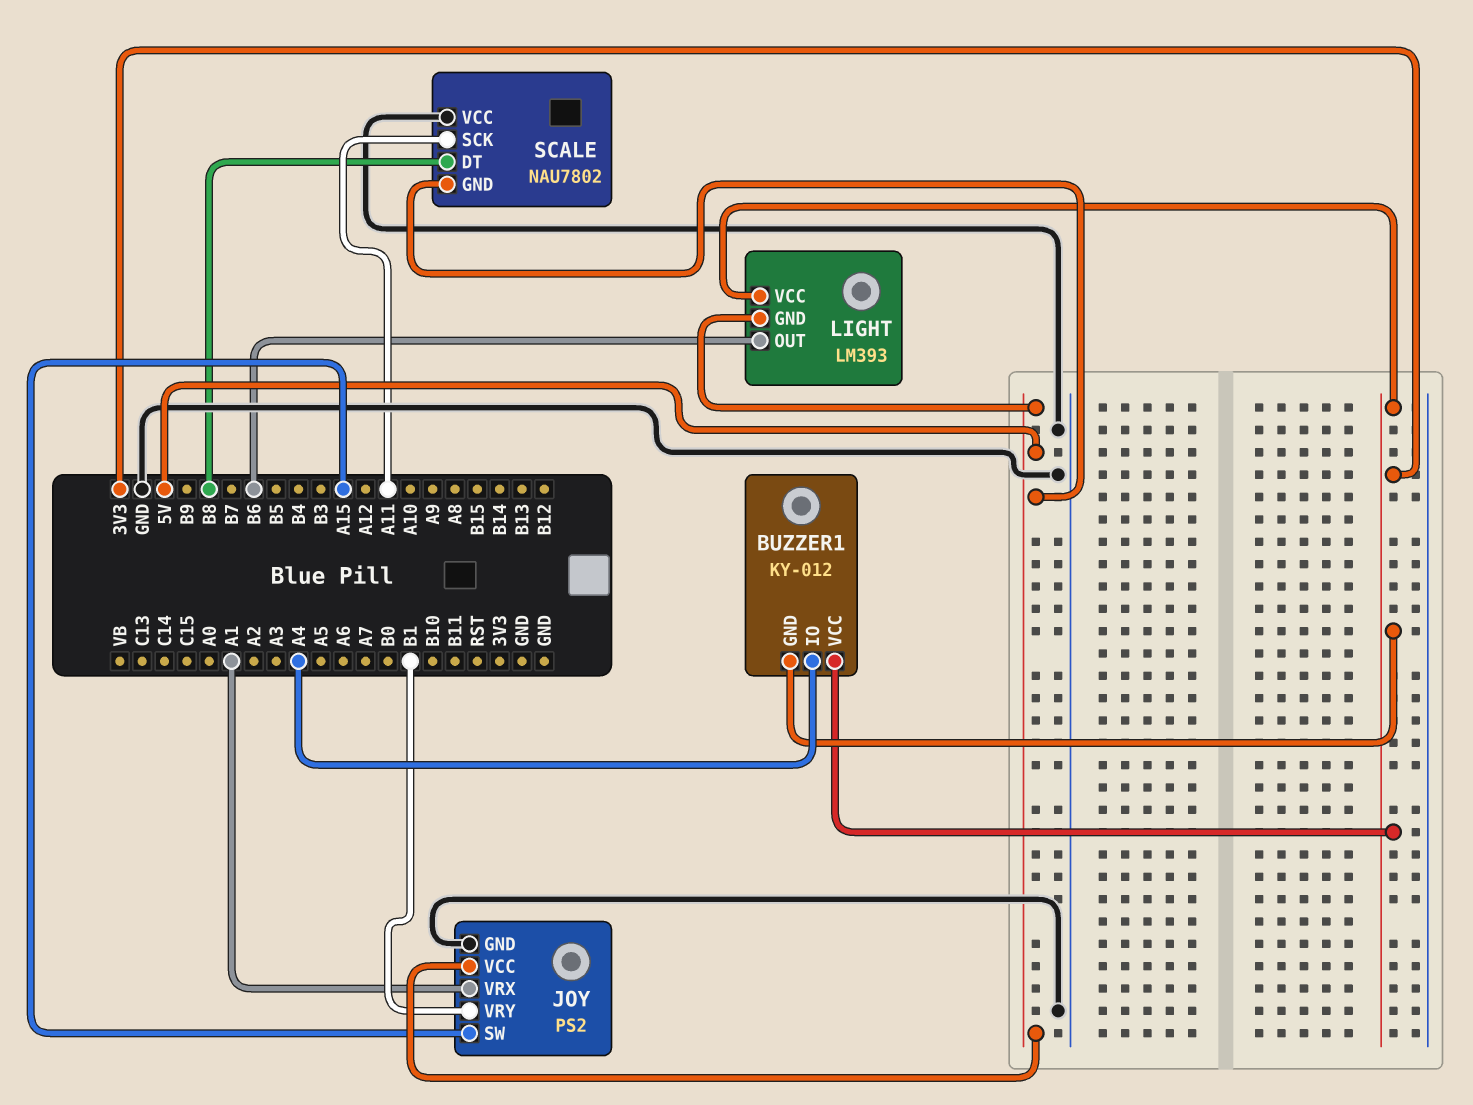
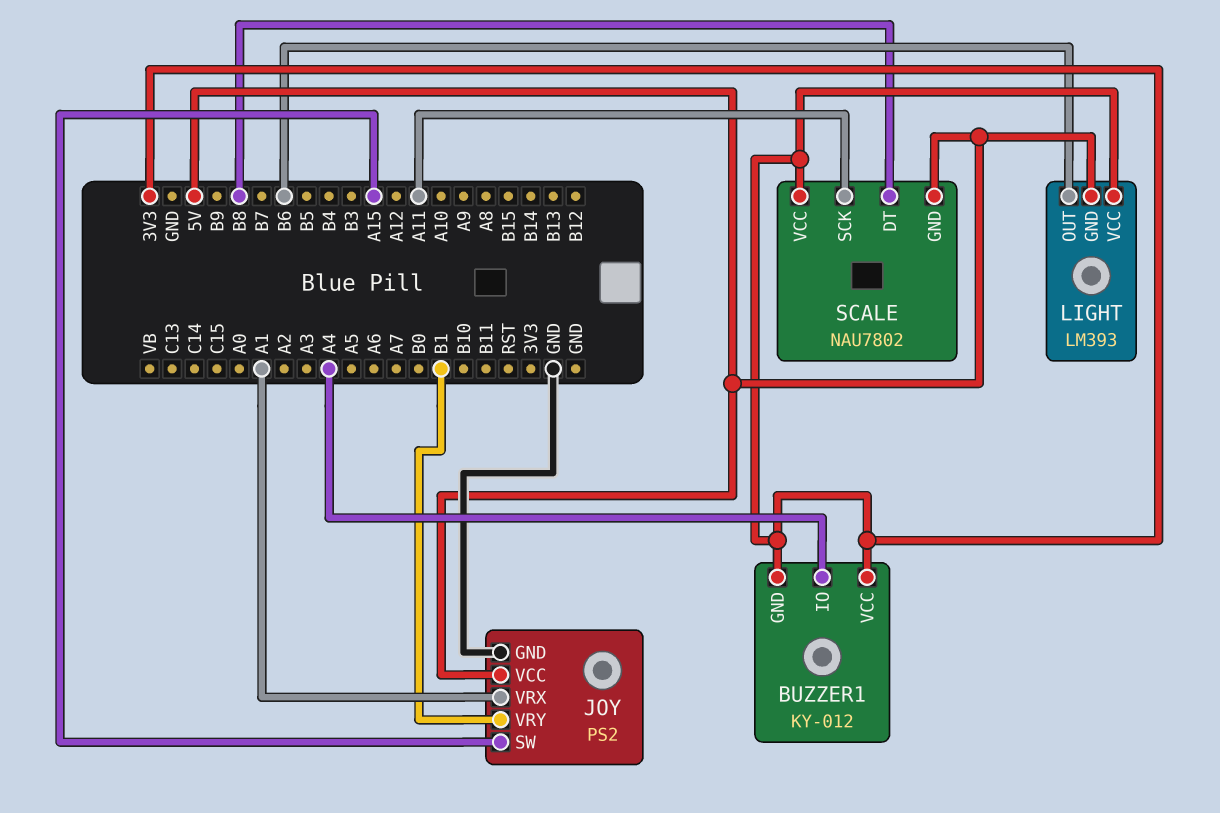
SCALE pin VCC: GND -> 3V3

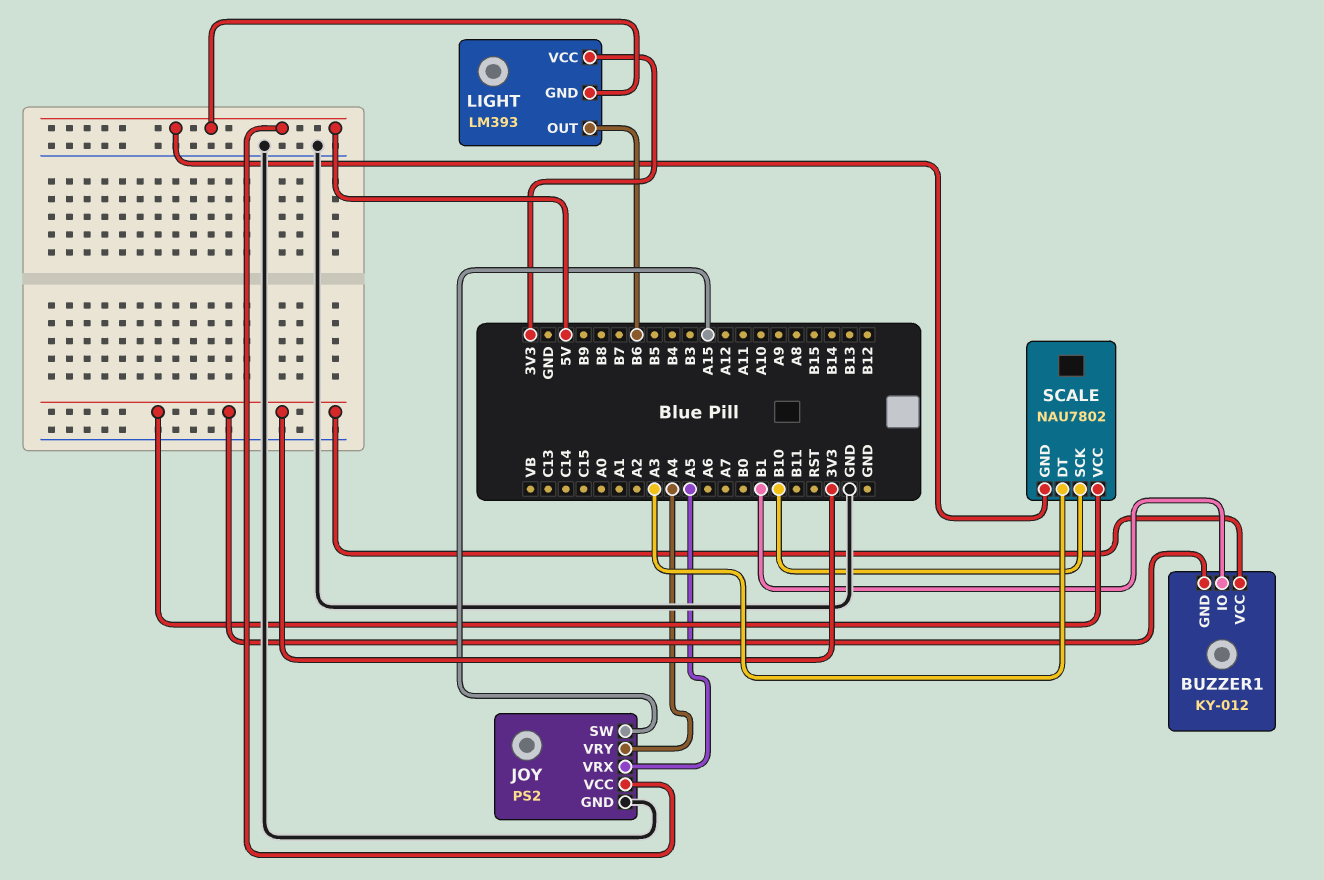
BUZZER1 pin IO: A4 -> B1
JOY pin VRX: A1 -> A5
JOY pin VRY: B1 -> A4
SCALE pin DT: B8 -> A3
SCALE pin SCK: A11 -> B10

